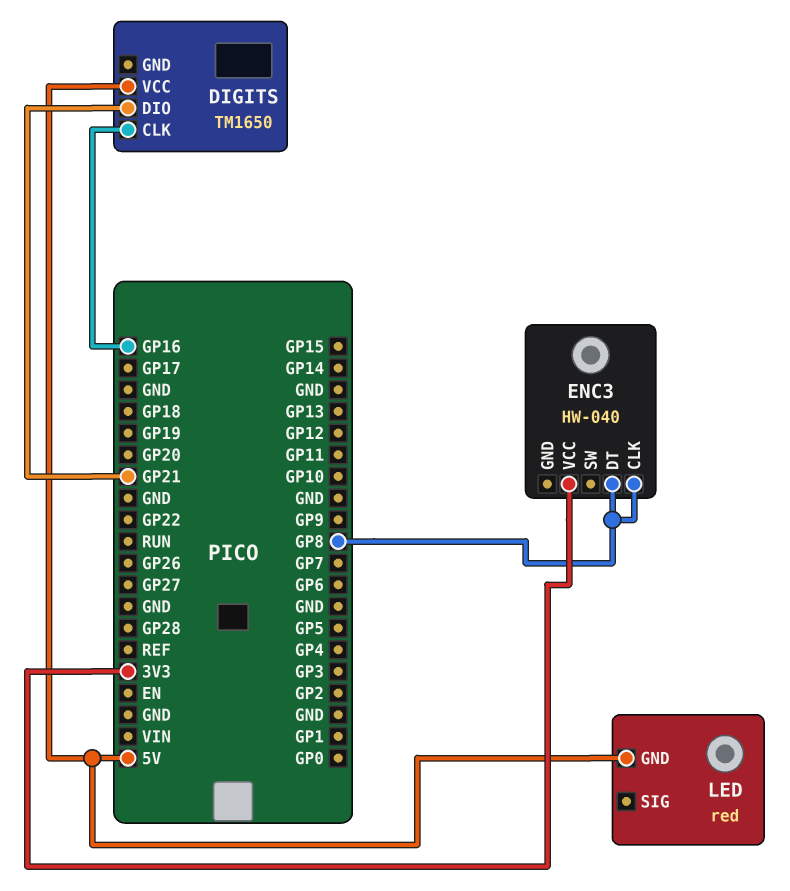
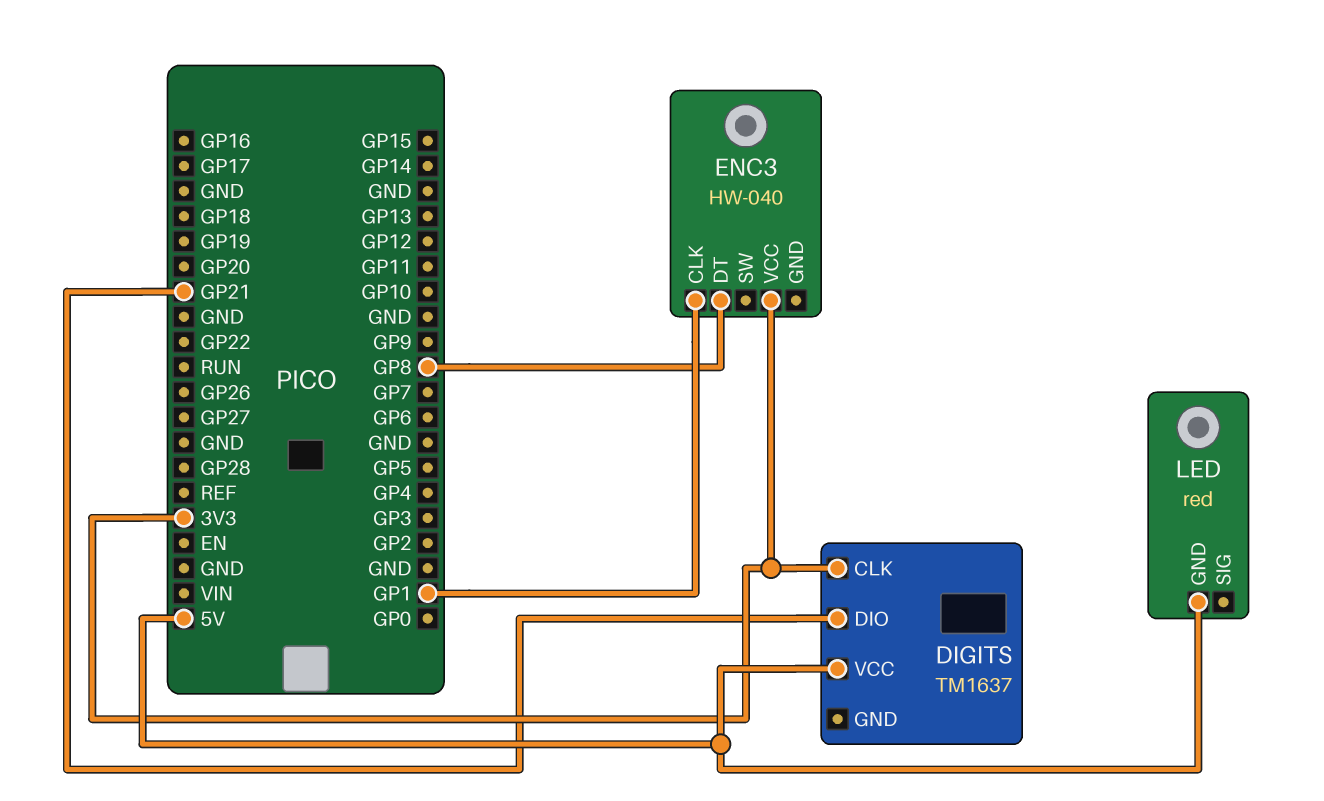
DIGITS: TM1650 -> TM1637
DIGITS pin CLK: GP16 -> 3V3
ENC3 pin CLK: GP8 -> GP1

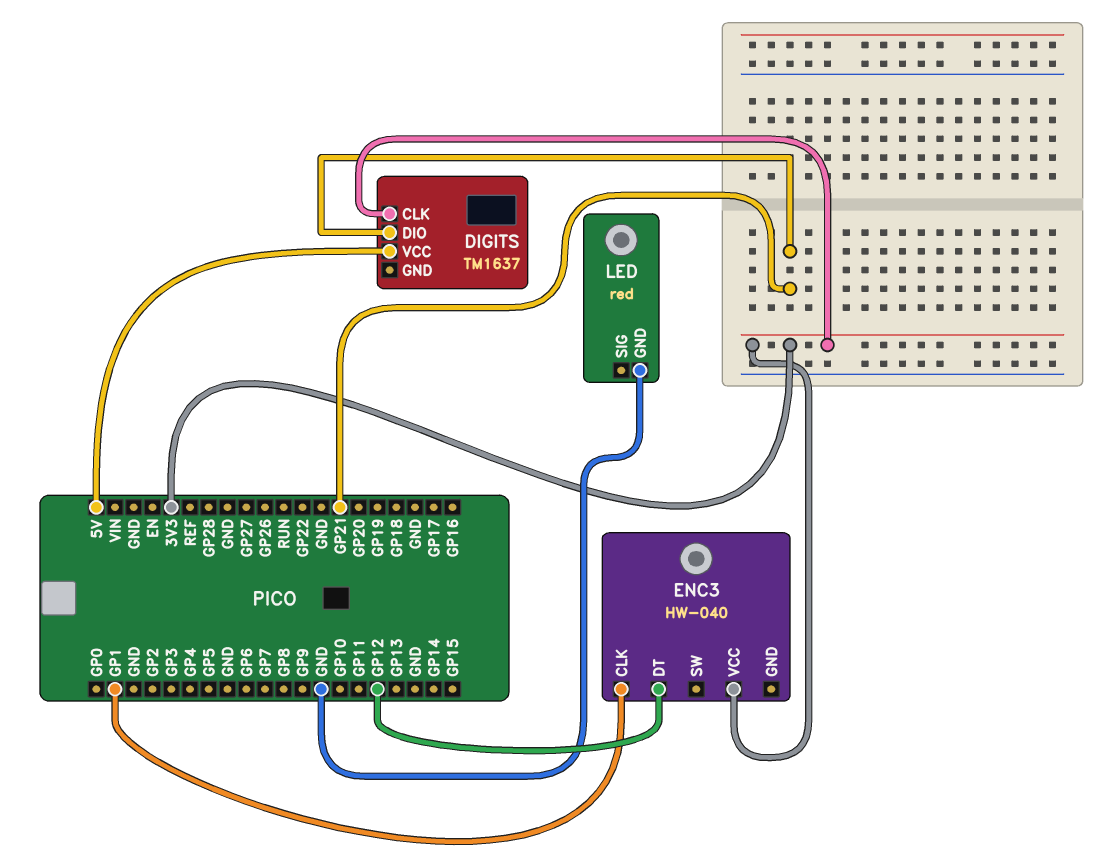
ENC3 pin DT: GP8 -> GP12
LED pin GND: 5V -> GND

